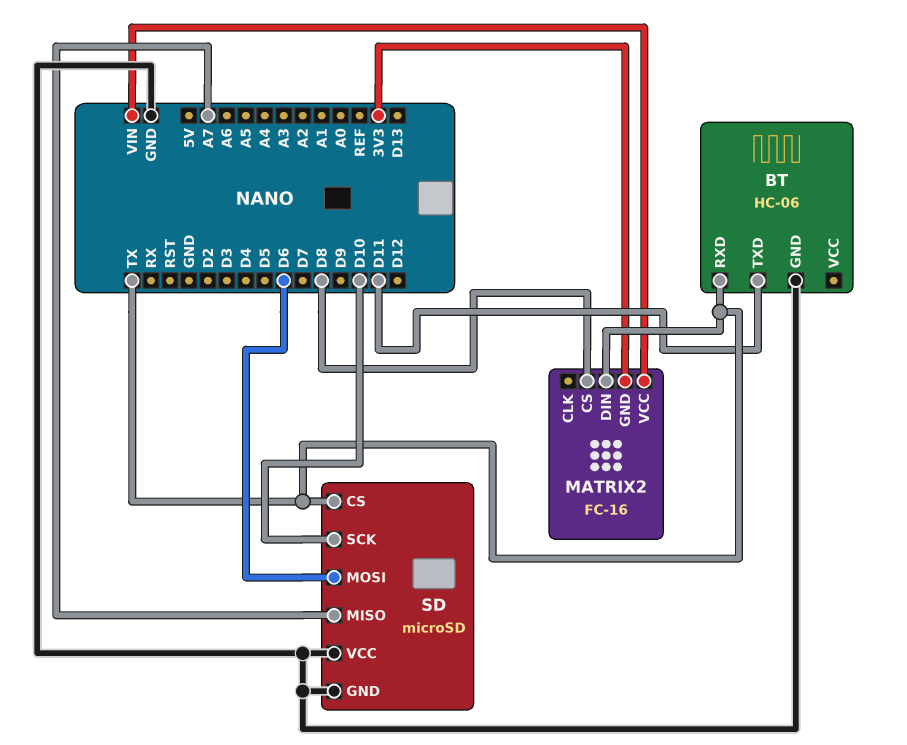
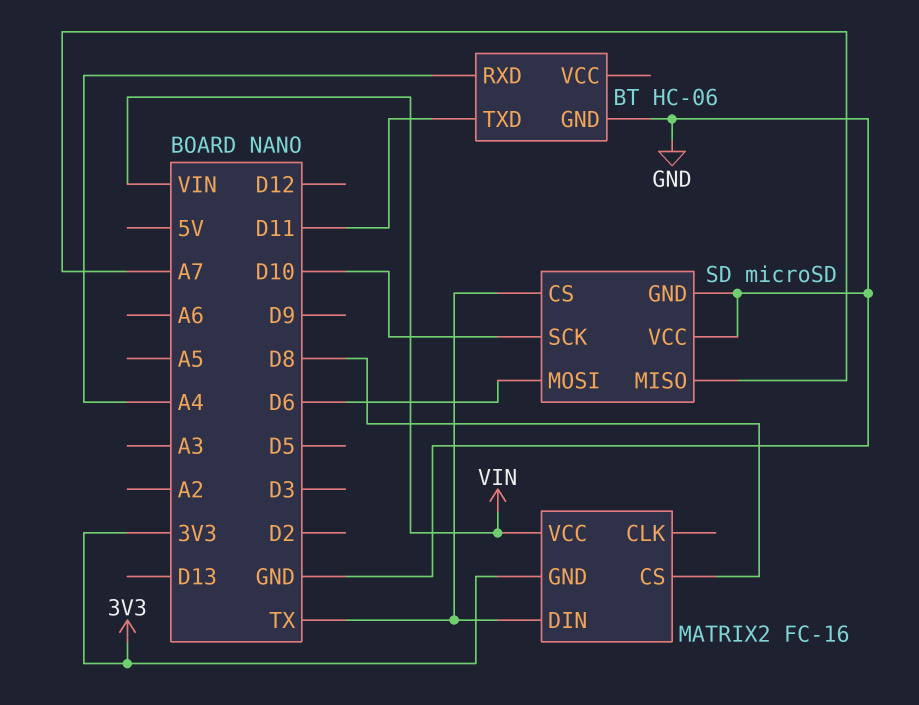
BT pin RXD: TX -> A4

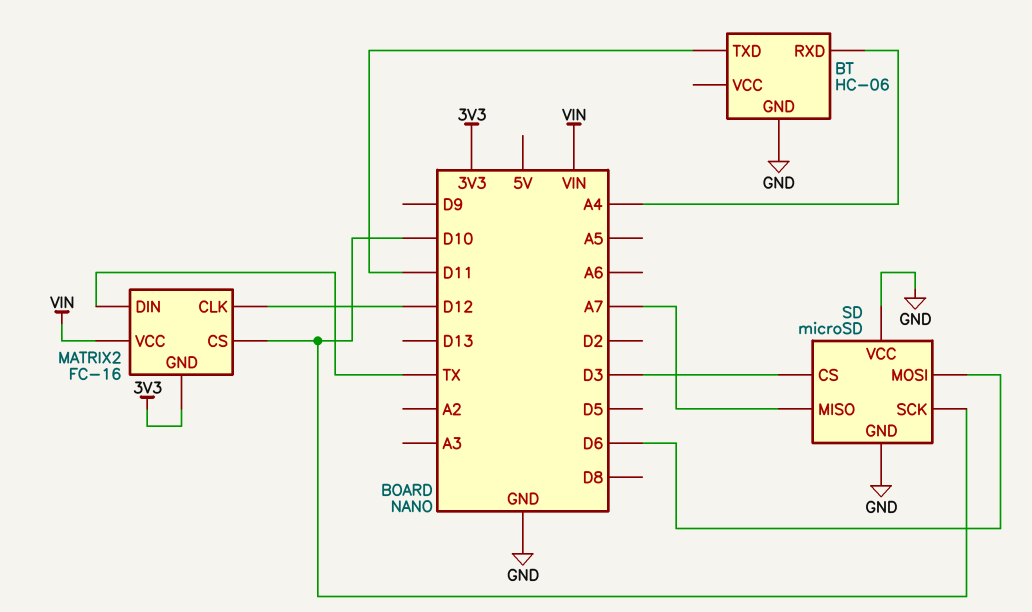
MATRIX2 pin CLK: none -> D12
MATRIX2 pin CS: D8 -> D10
SD pin CS: TX -> D3

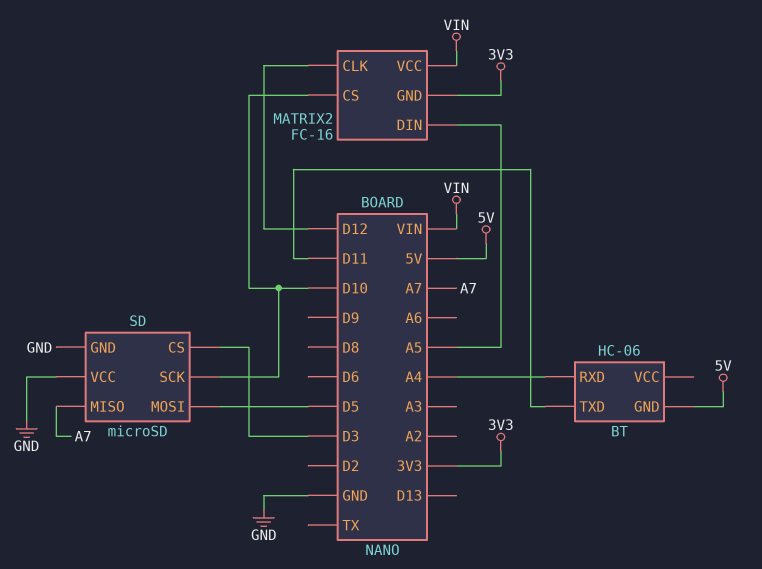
BT pin GND: GND -> 5V
MATRIX2 pin DIN: TX -> A5
SD pin MOSI: D6 -> D5

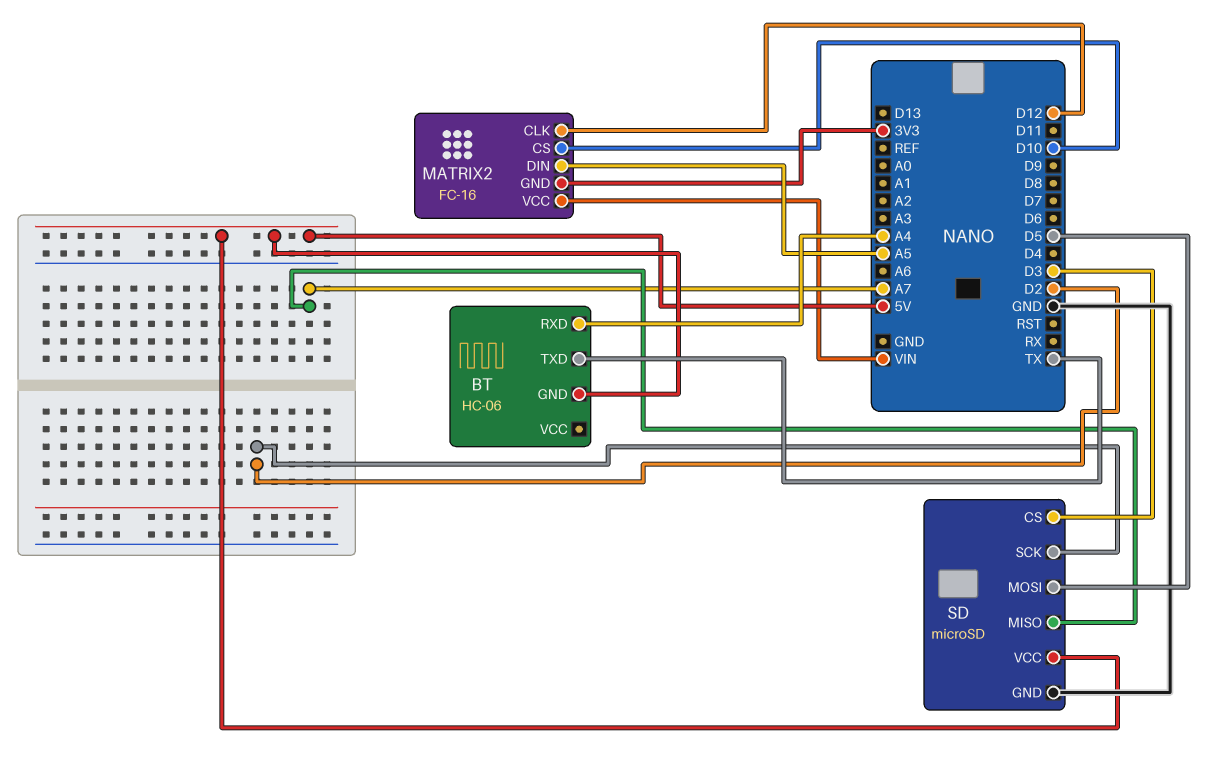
BT pin TXD: D11 -> TX
SD pin SCK: D10 -> D2
SD pin VCC: GND -> 5V

